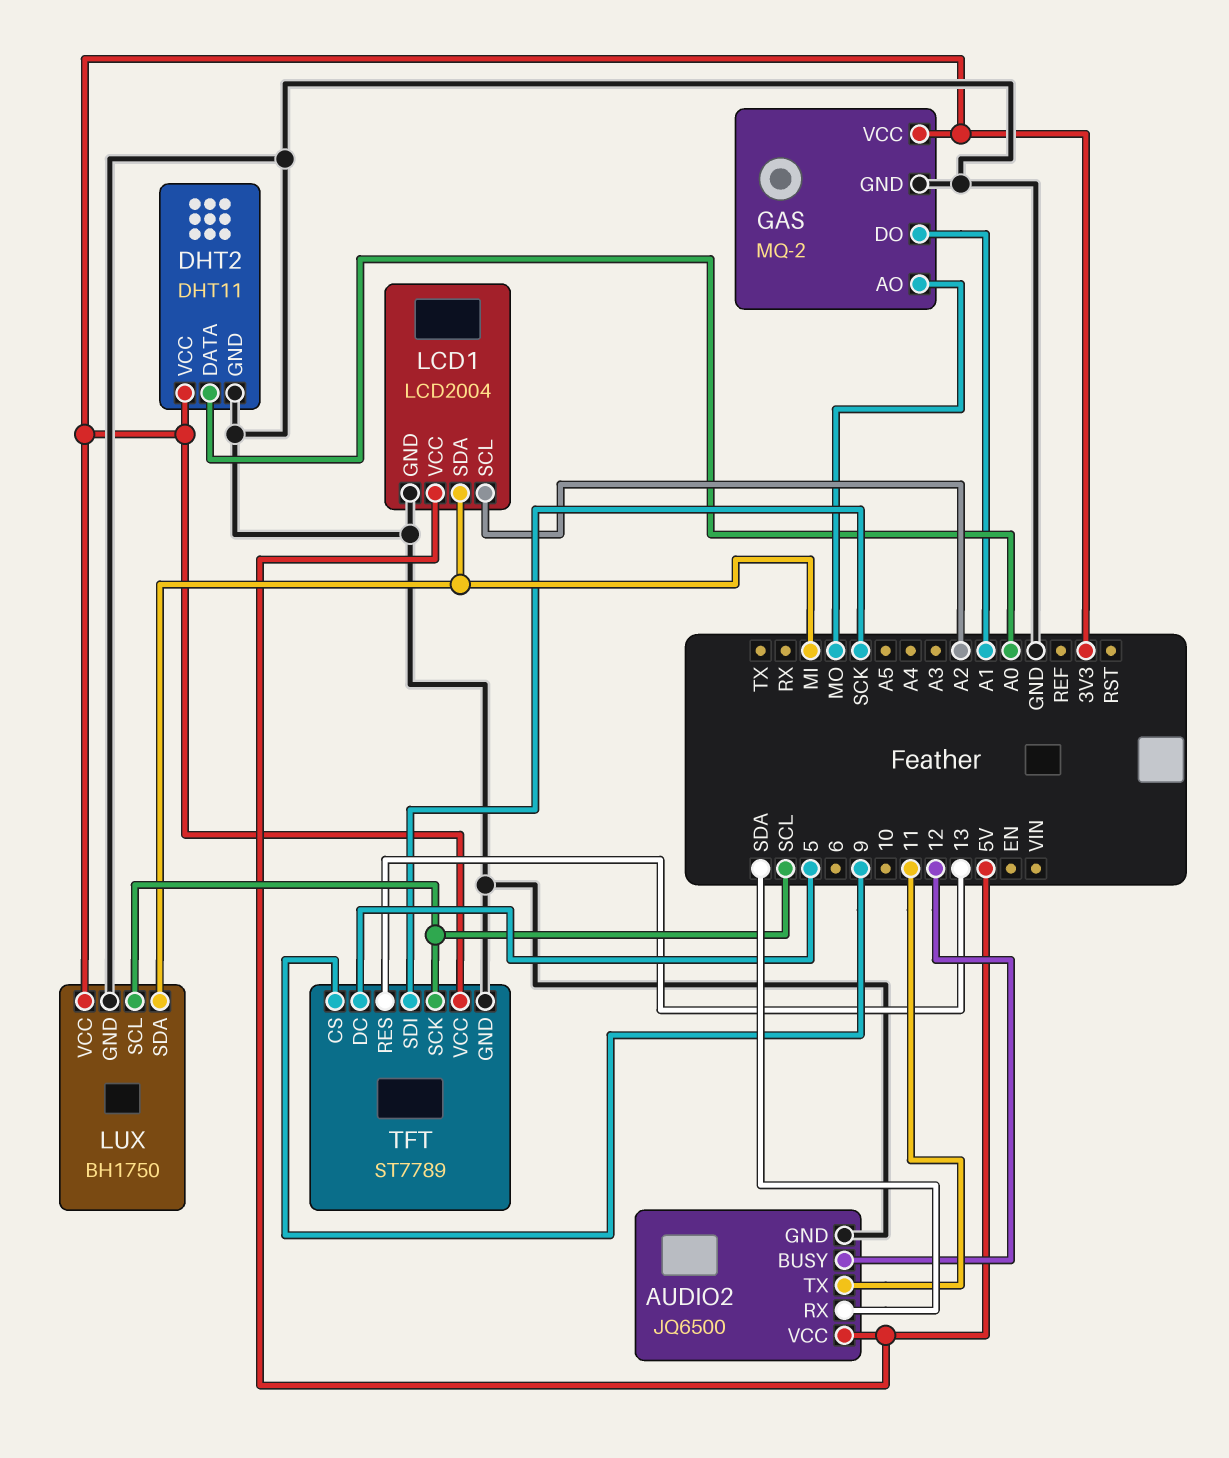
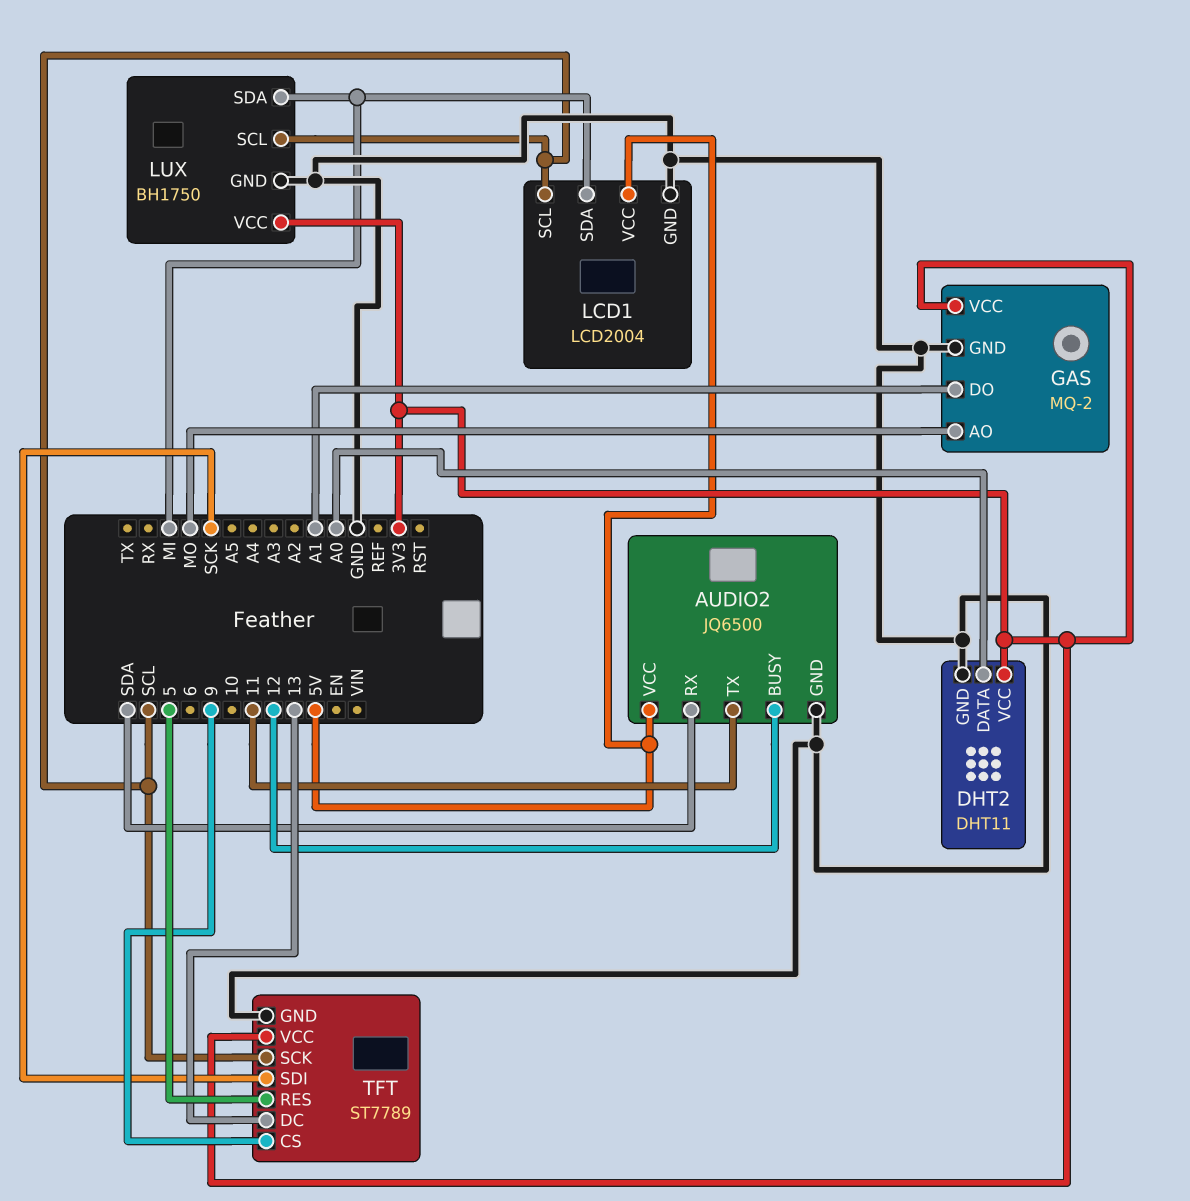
LCD1 pin SCL: A2 -> SCL
TFT pin DC: 5 -> 13
TFT pin RES: 13 -> 5

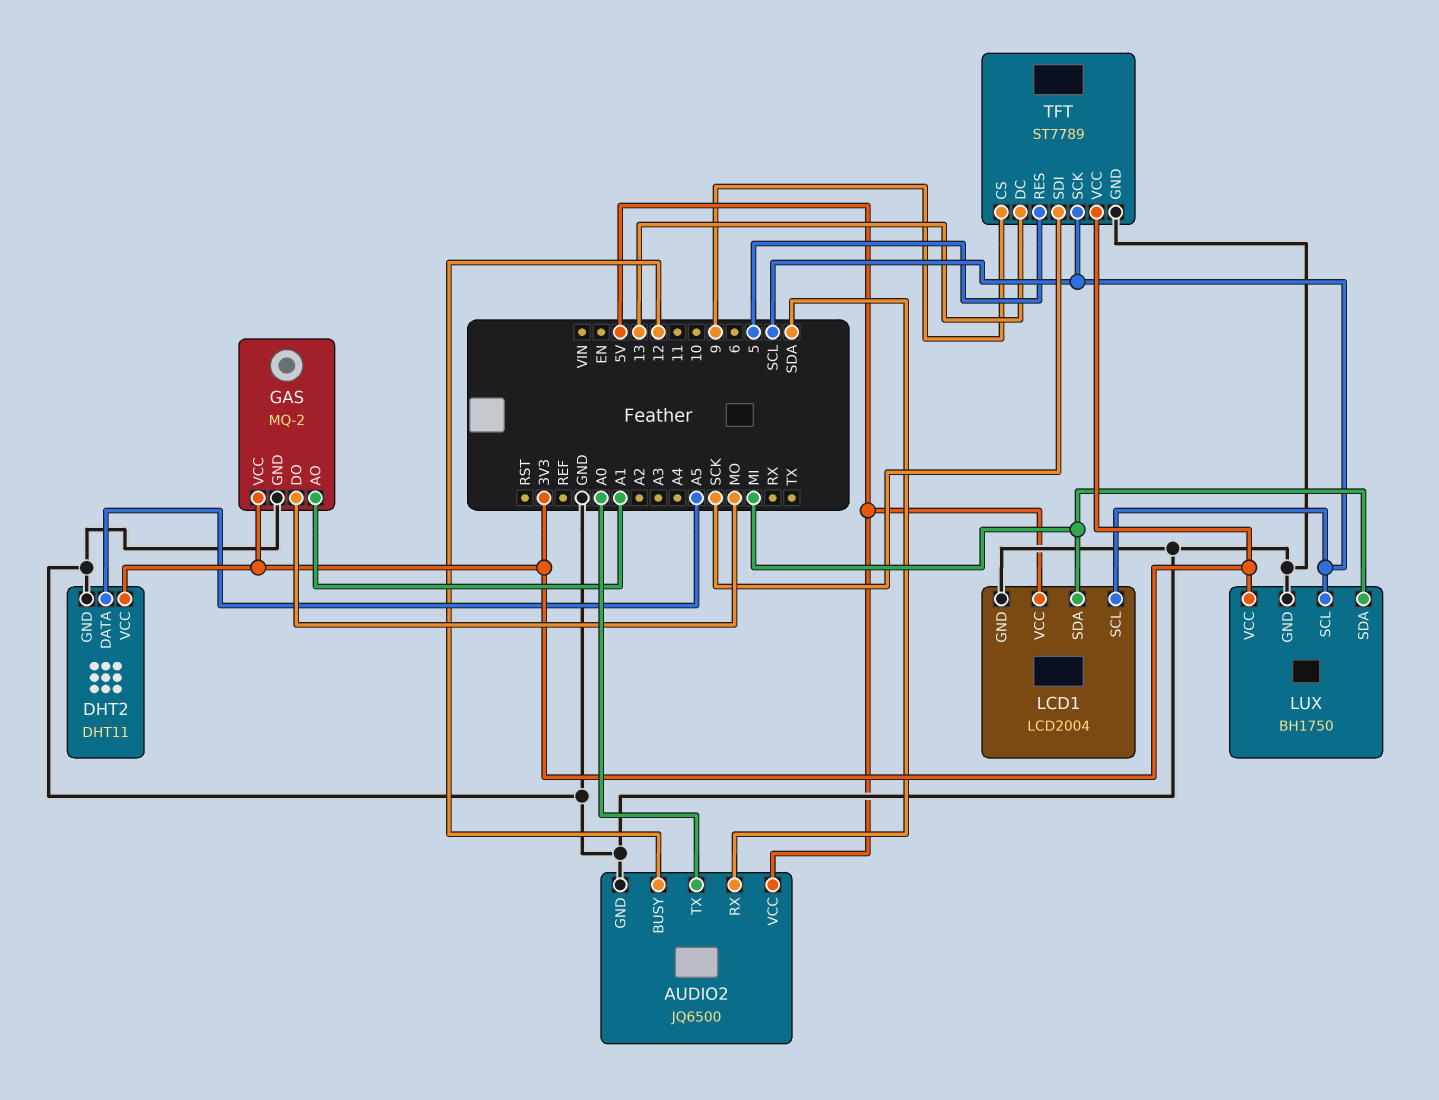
AUDIO2 pin TX: 11 -> A0
DHT2 pin DATA: A0 -> A5
GAS pin AO: MO -> A1
GAS pin DO: A1 -> MO

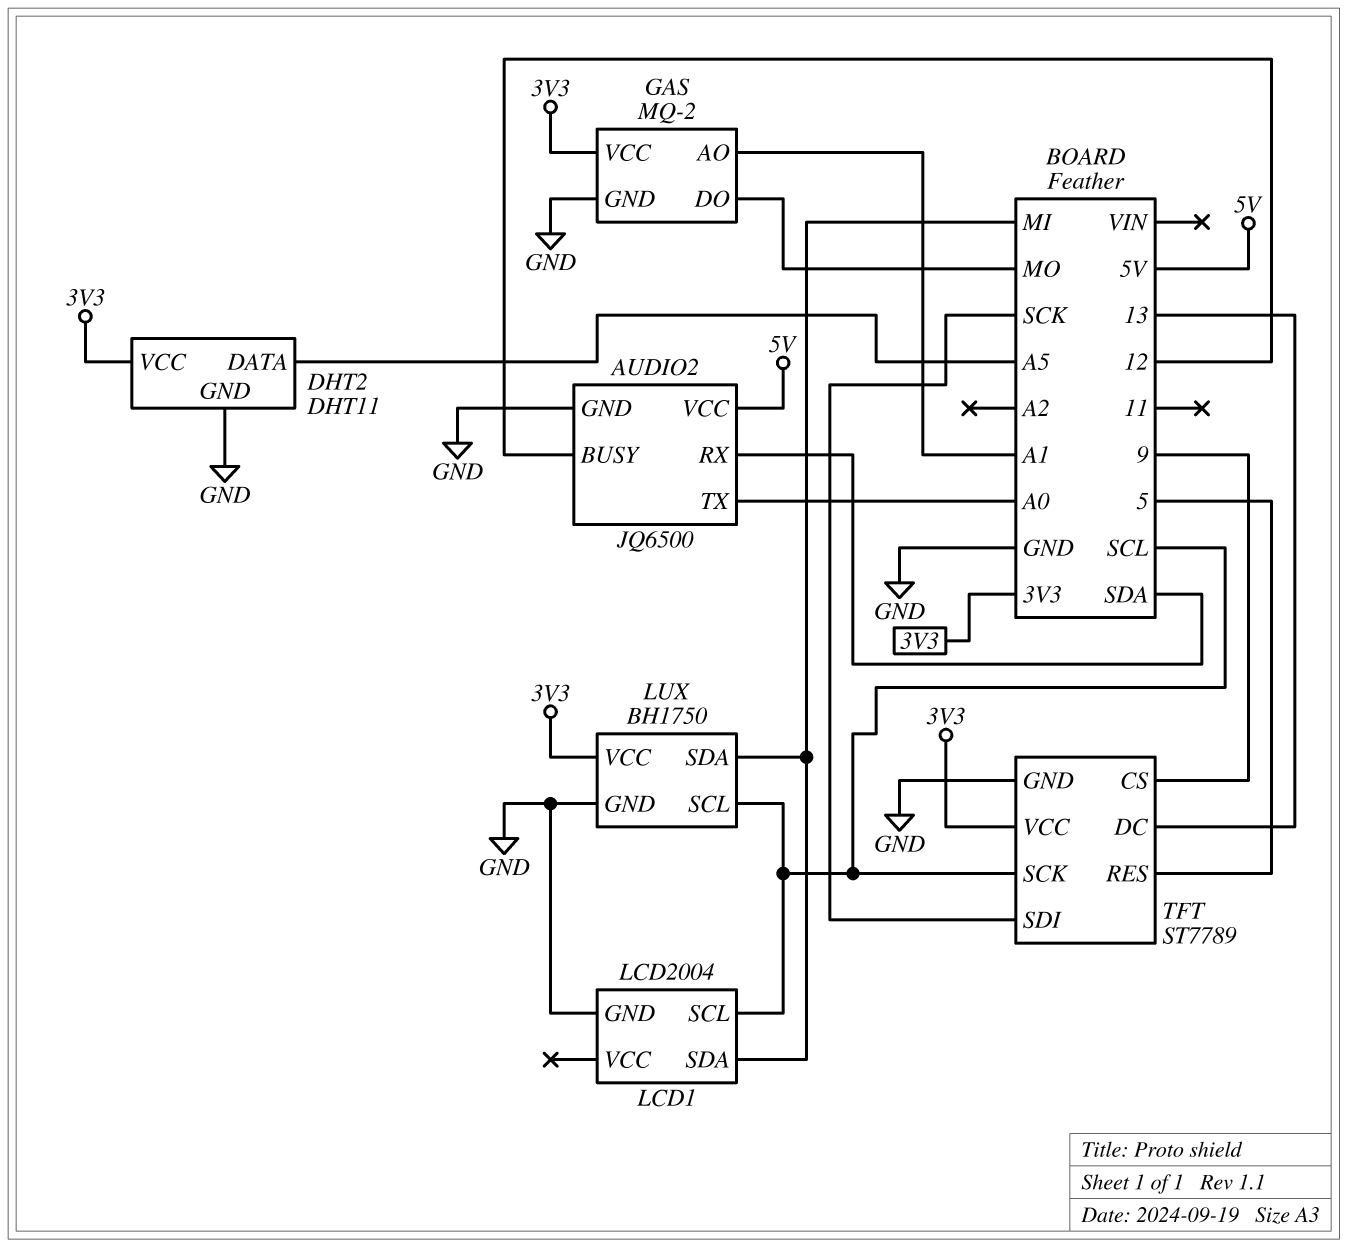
LCD1 pin VCC: 5V -> none

